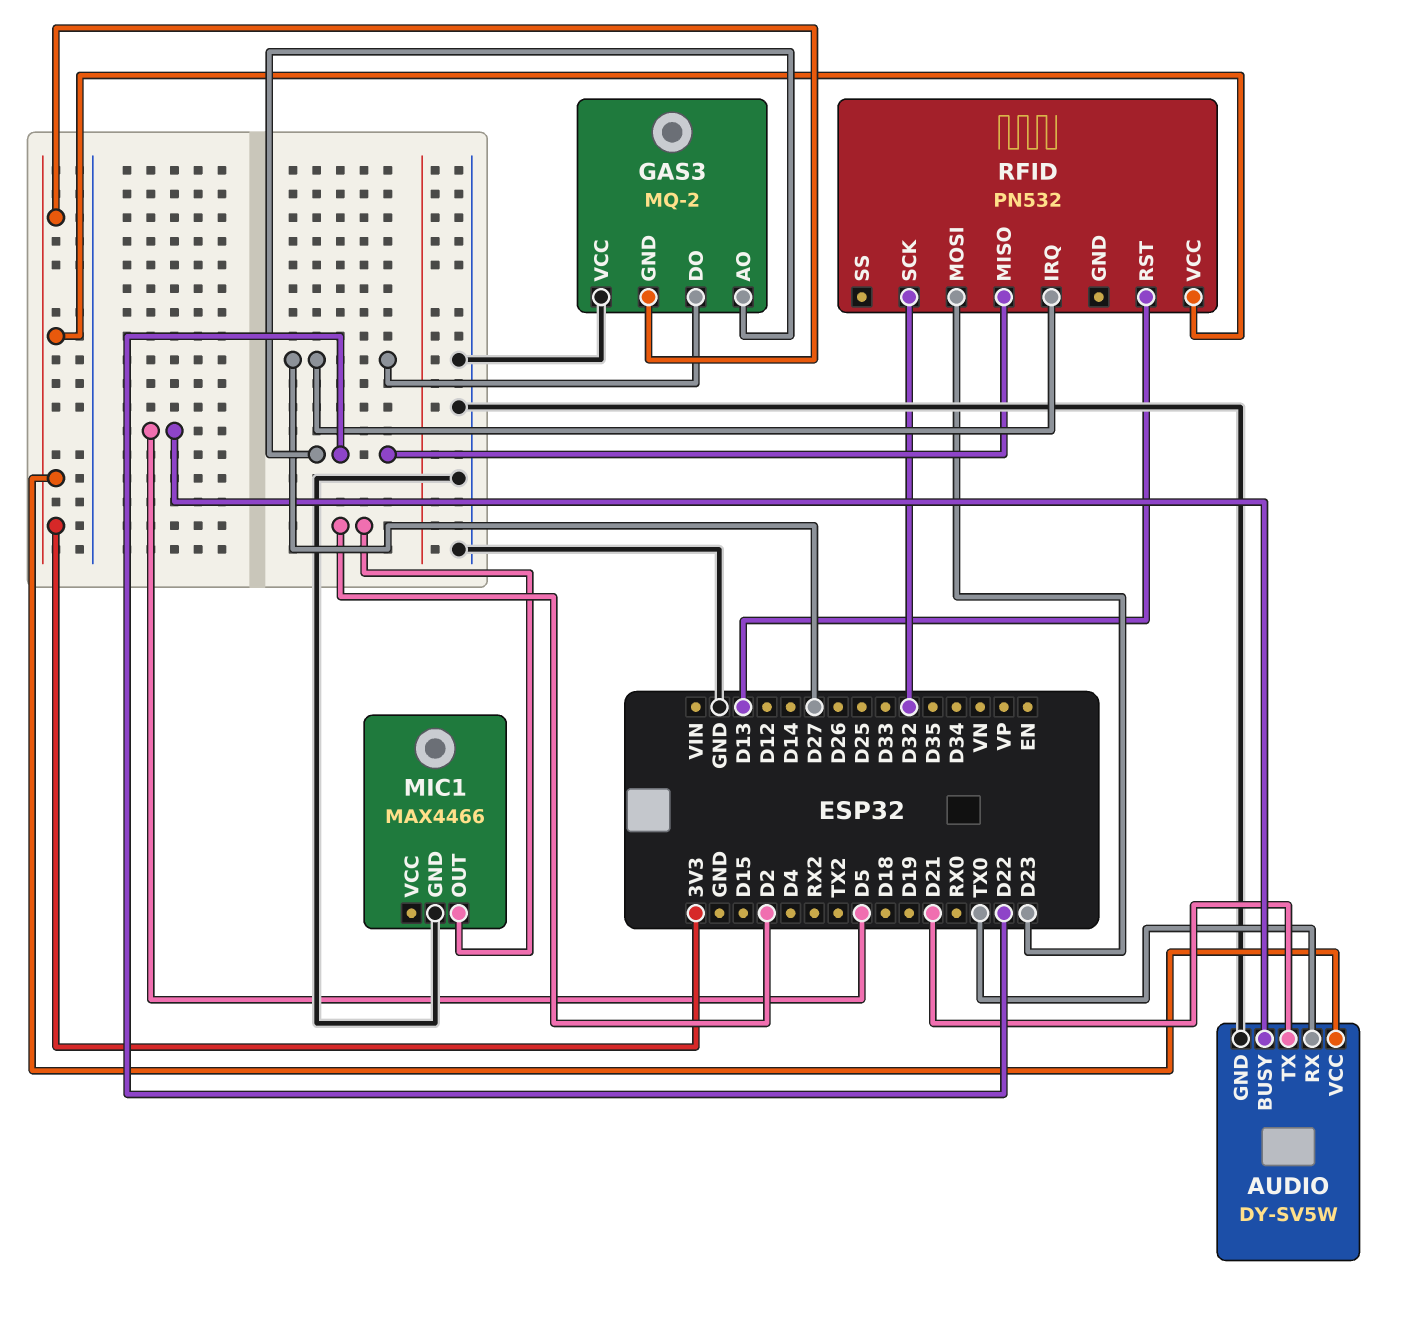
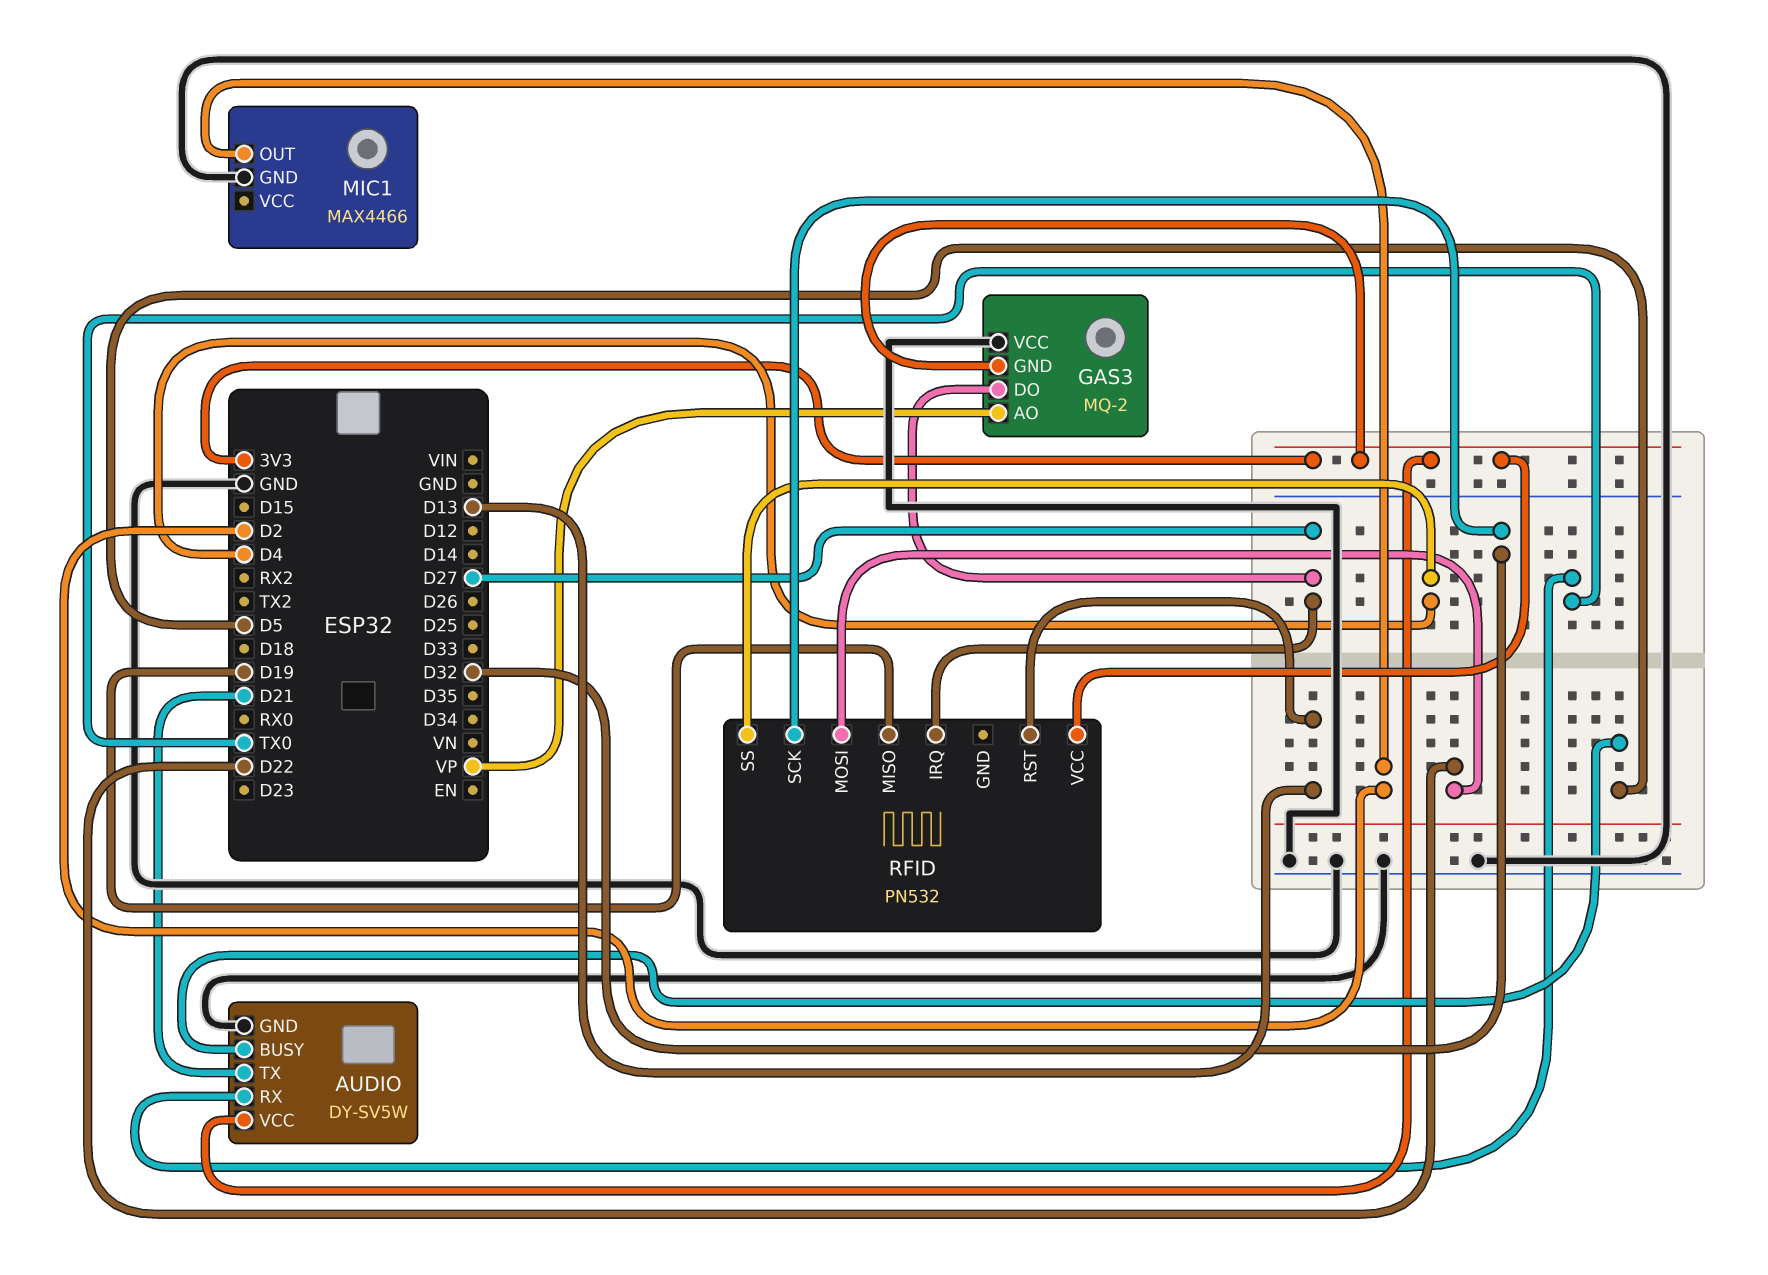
GAS3 pin AO: D22 -> VP
RFID pin MISO: D22 -> D19
RFID pin MOSI: D23 -> D22
RFID pin SS: none -> D4

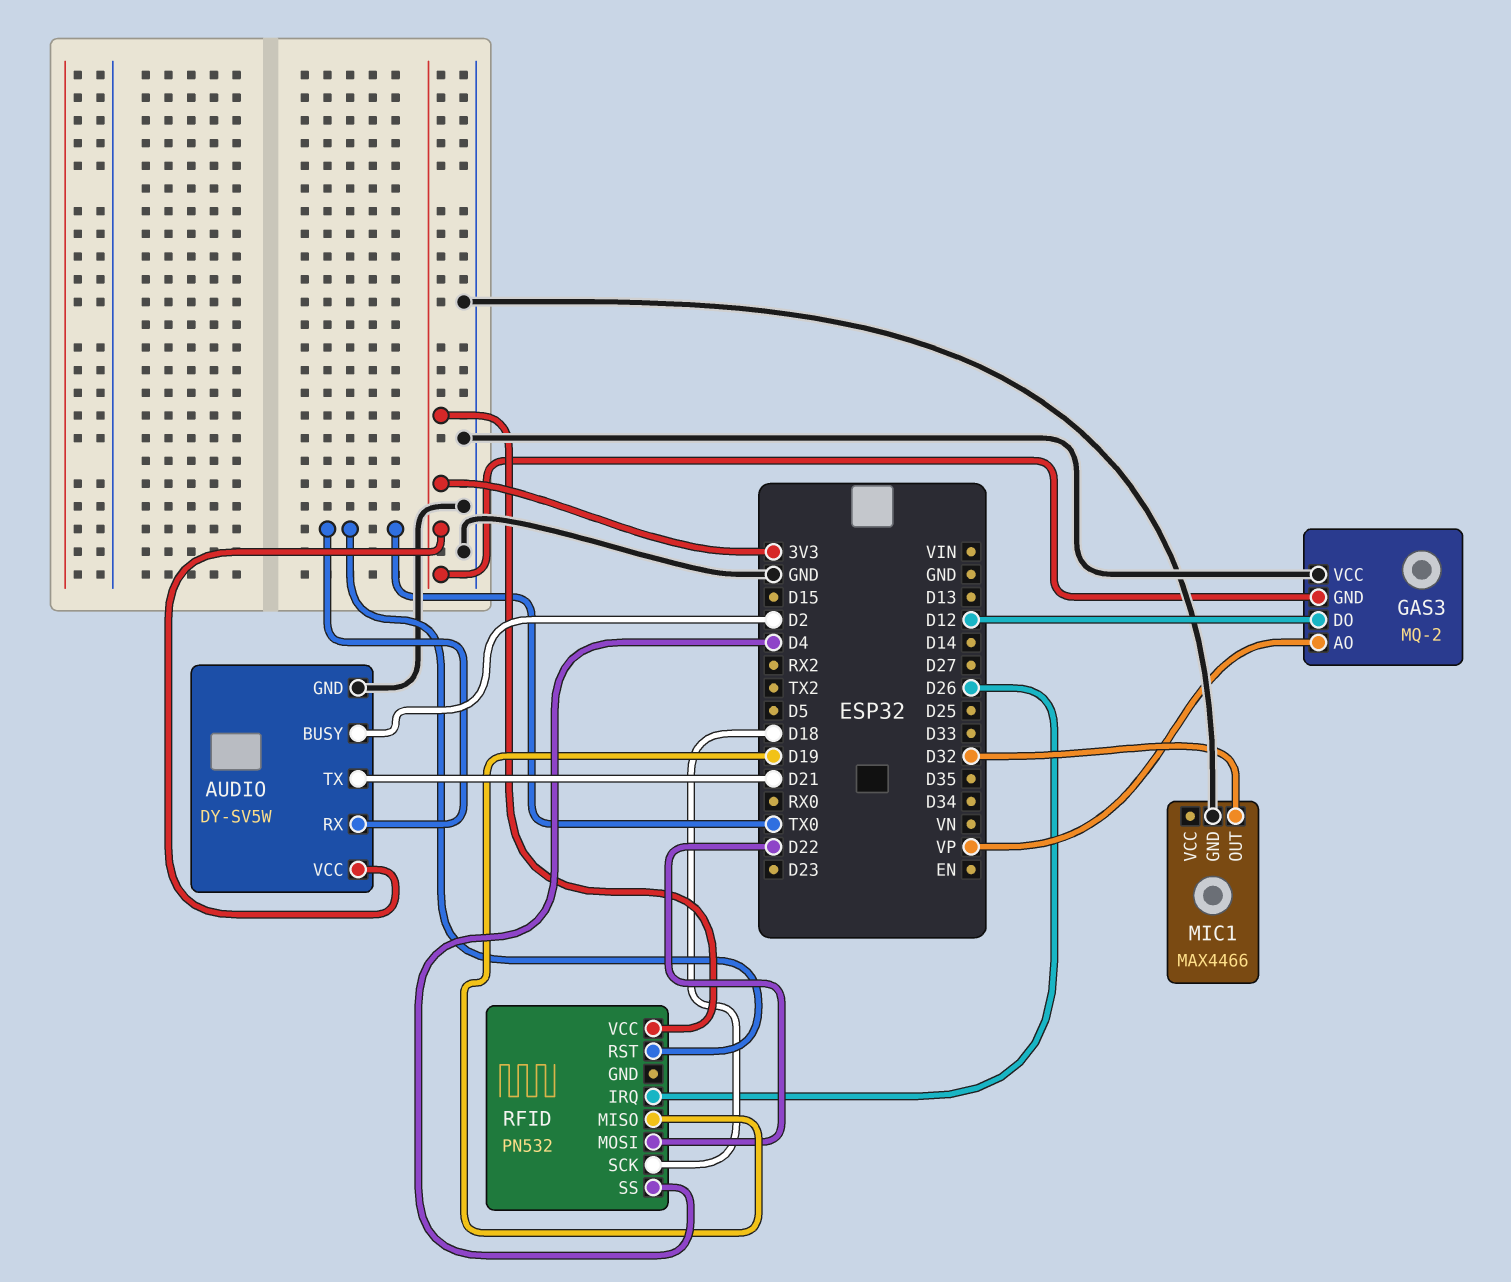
AUDIO pin BUSY: D5 -> D2
GAS3 pin DO: D27 -> D12
MIC1 pin OUT: D2 -> D32
RFID pin IRQ: D27 -> D26
RFID pin RST: D13 -> TX0
RFID pin SCK: D32 -> D18

